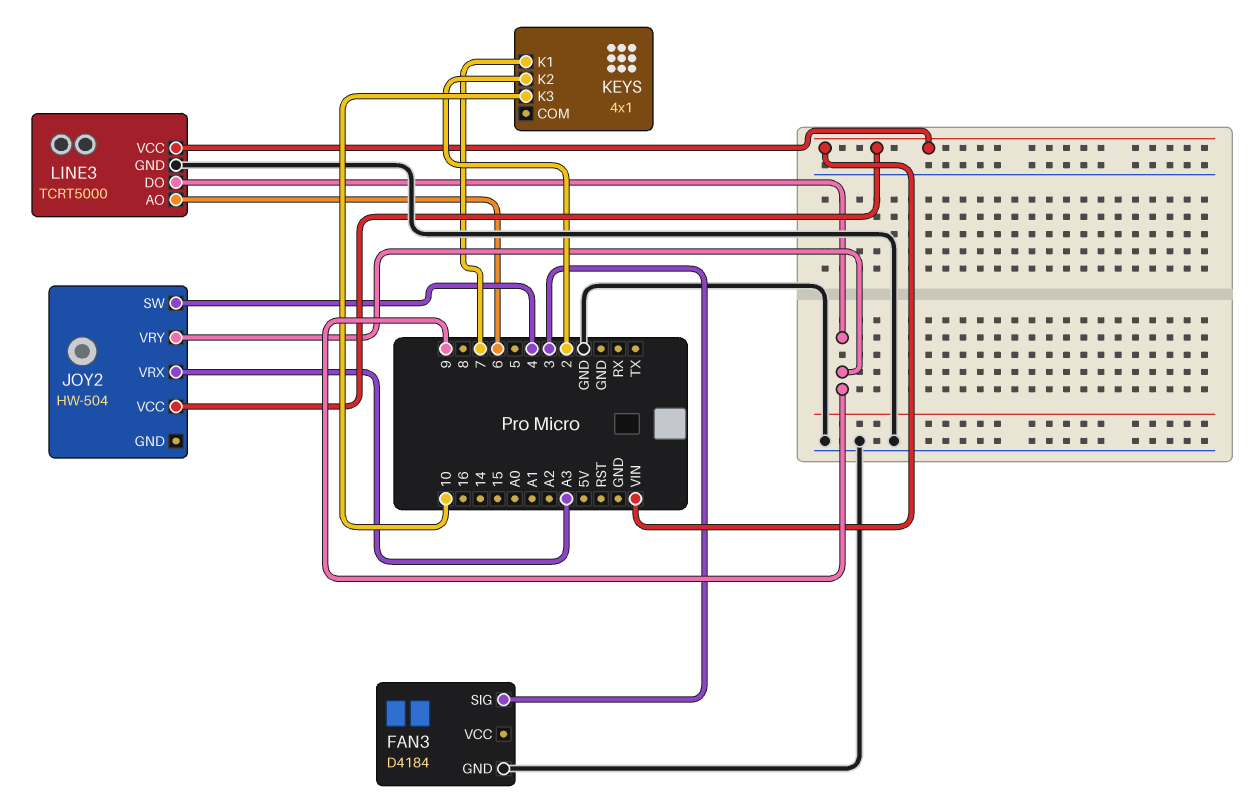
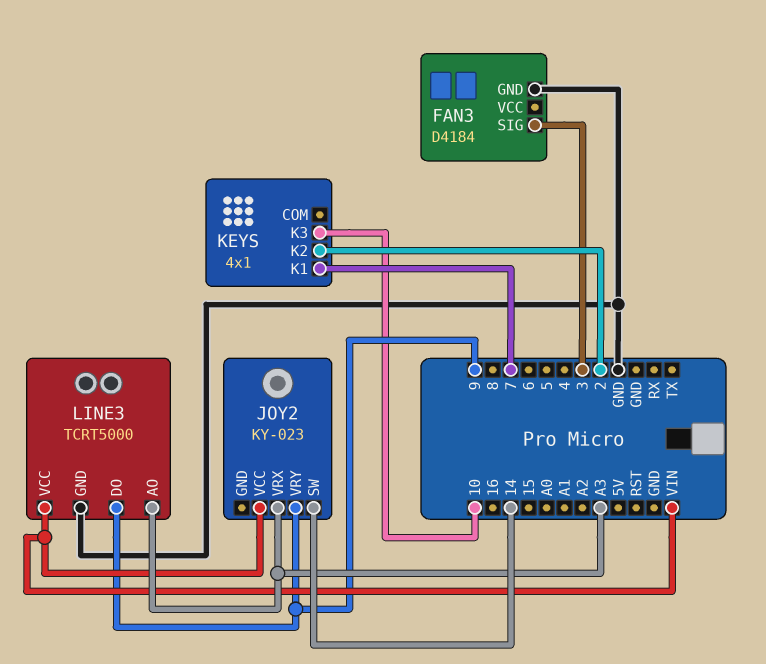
JOY2: HW-504 -> KY-023
JOY2 pin SW: 4 -> 14
LINE3 pin AO: 6 -> A3

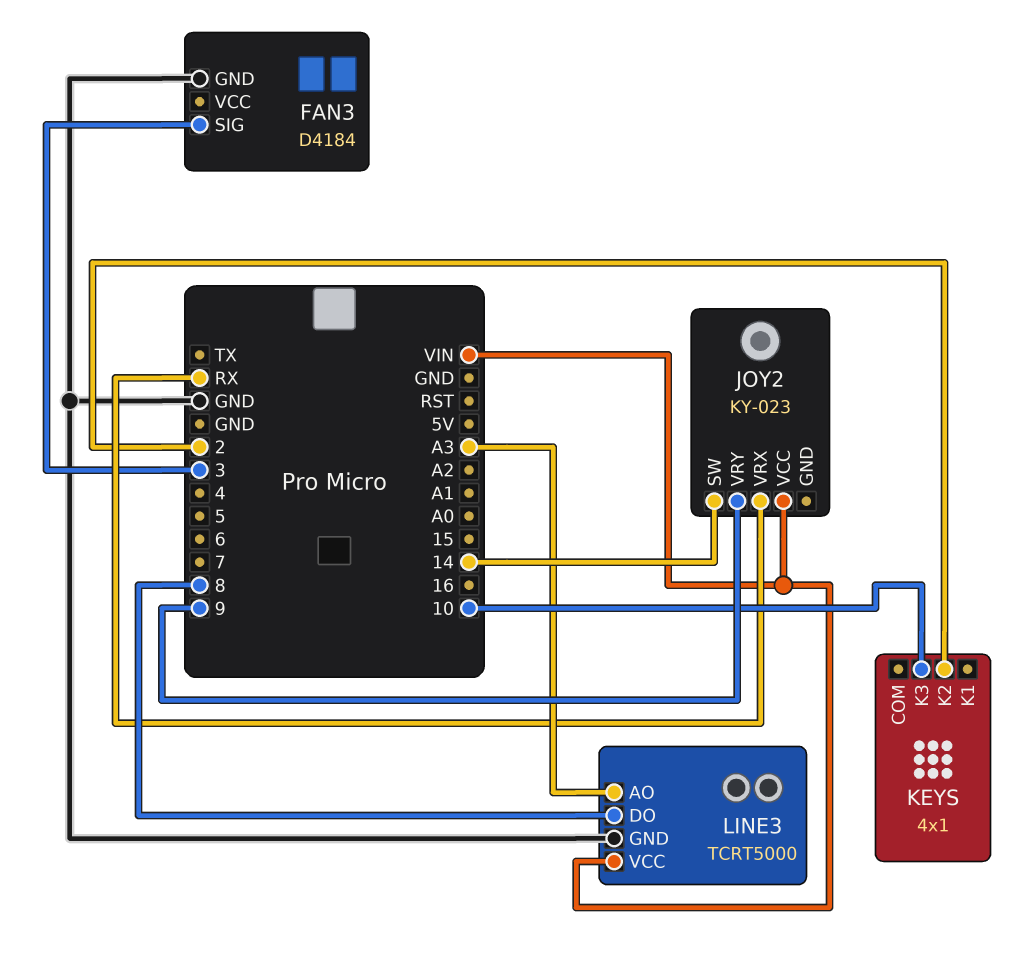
JOY2 pin VRX: A3 -> RX
KEYS pin K1: 7 -> none
LINE3 pin DO: 9 -> 8

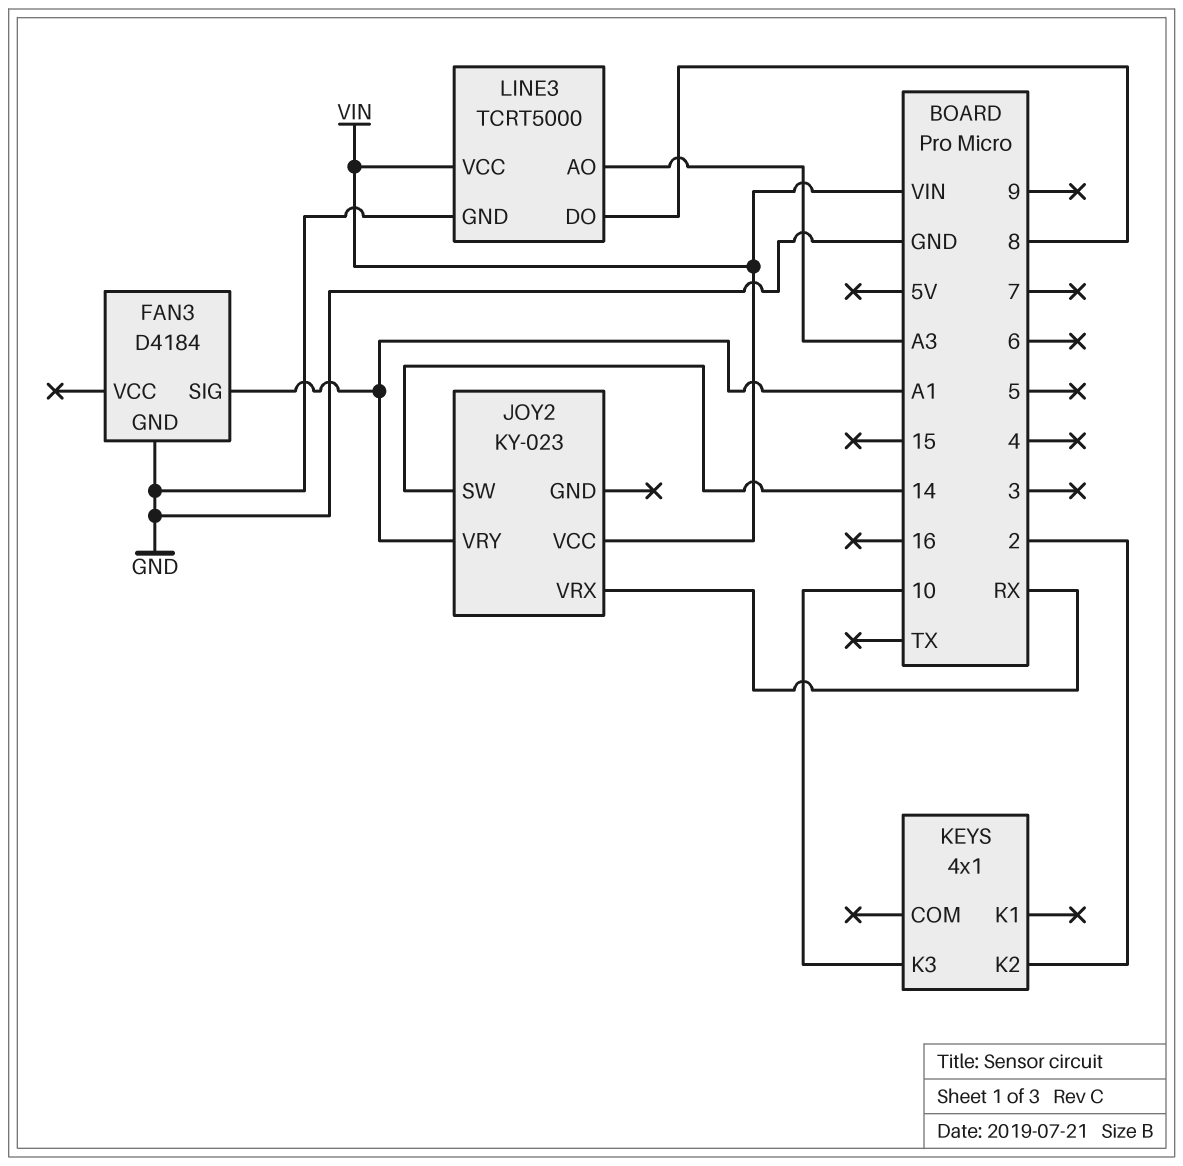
FAN3 pin SIG: 3 -> A1
JOY2 pin VRY: 9 -> A1

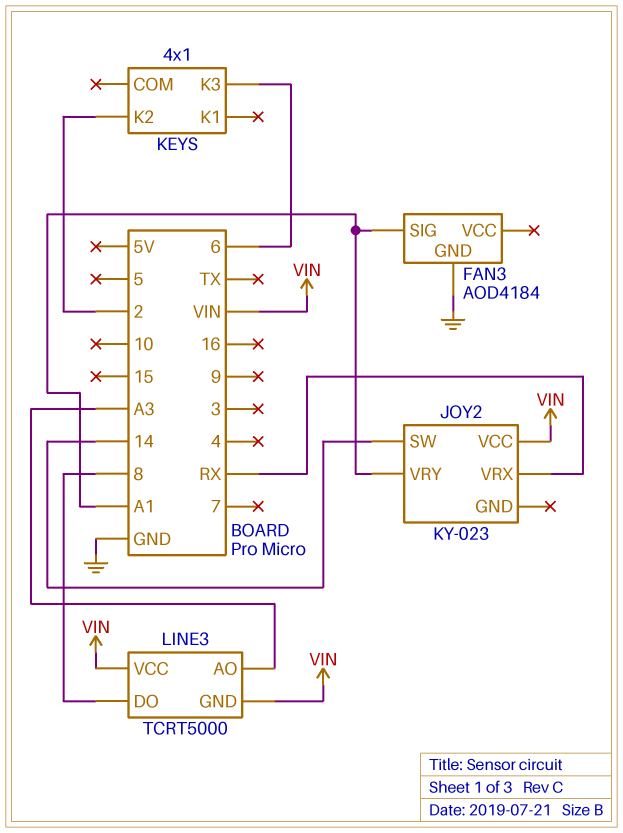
FAN3: D4184 -> AOD4184
KEYS pin K3: 10 -> 6
LINE3 pin GND: GND -> VIN

